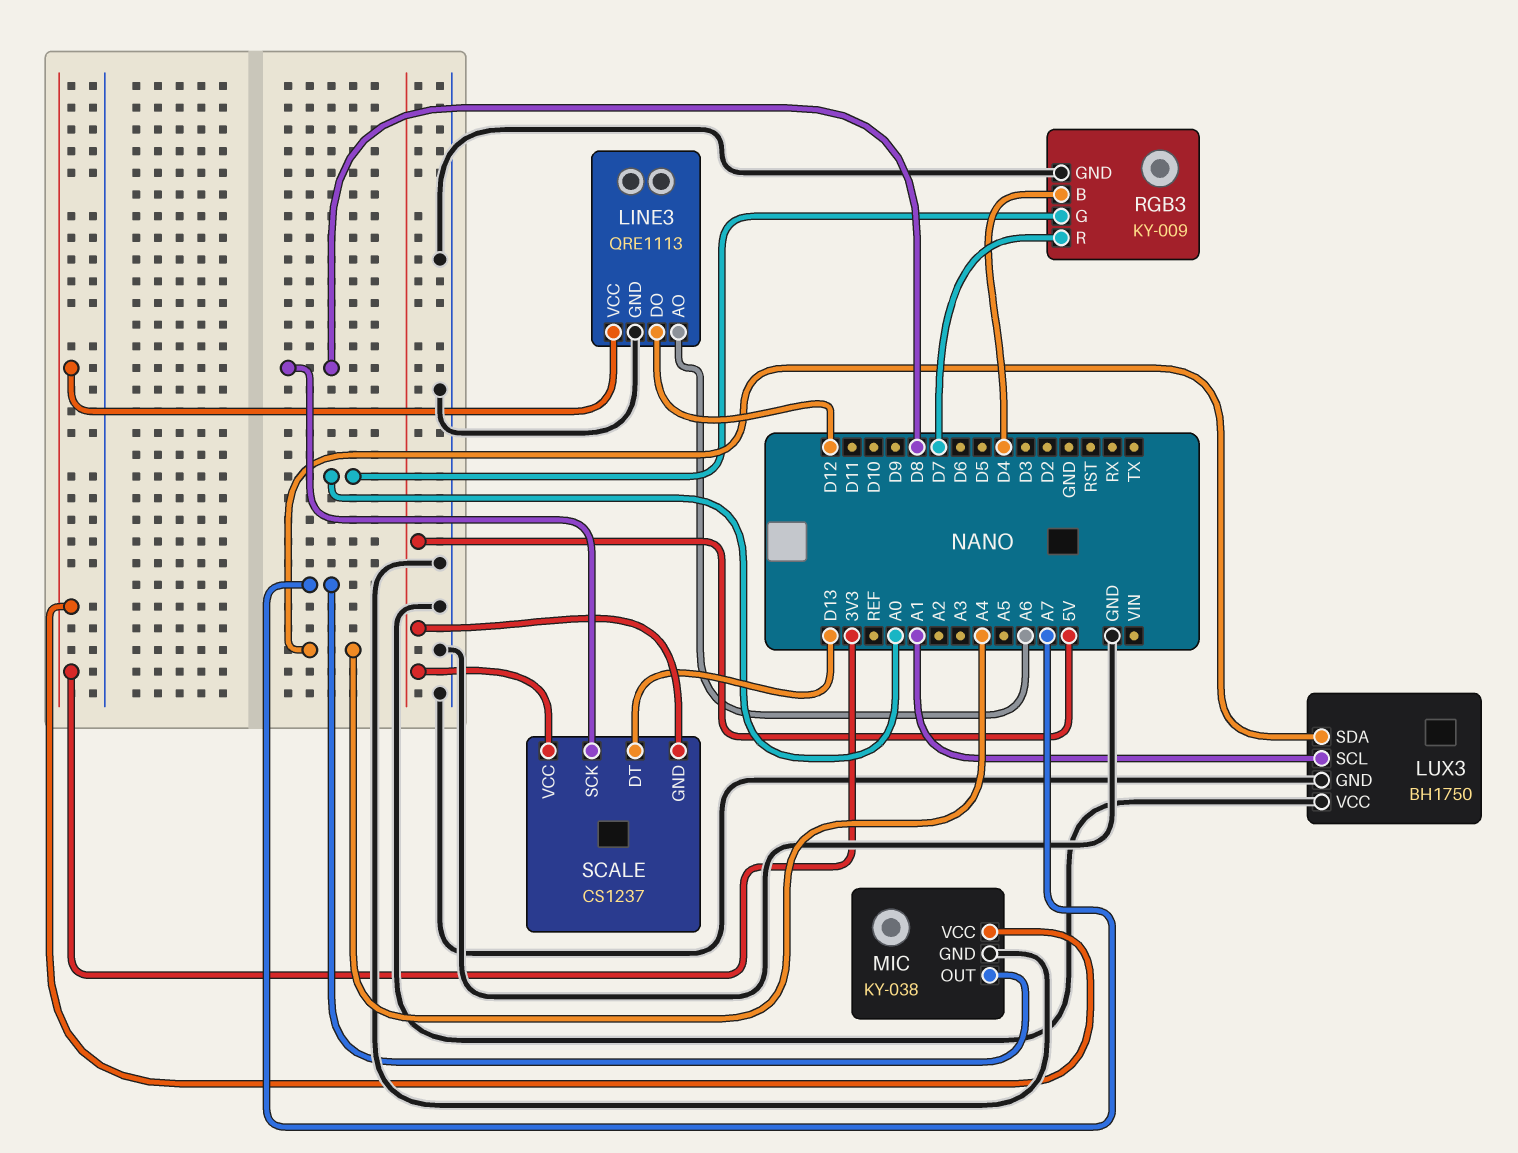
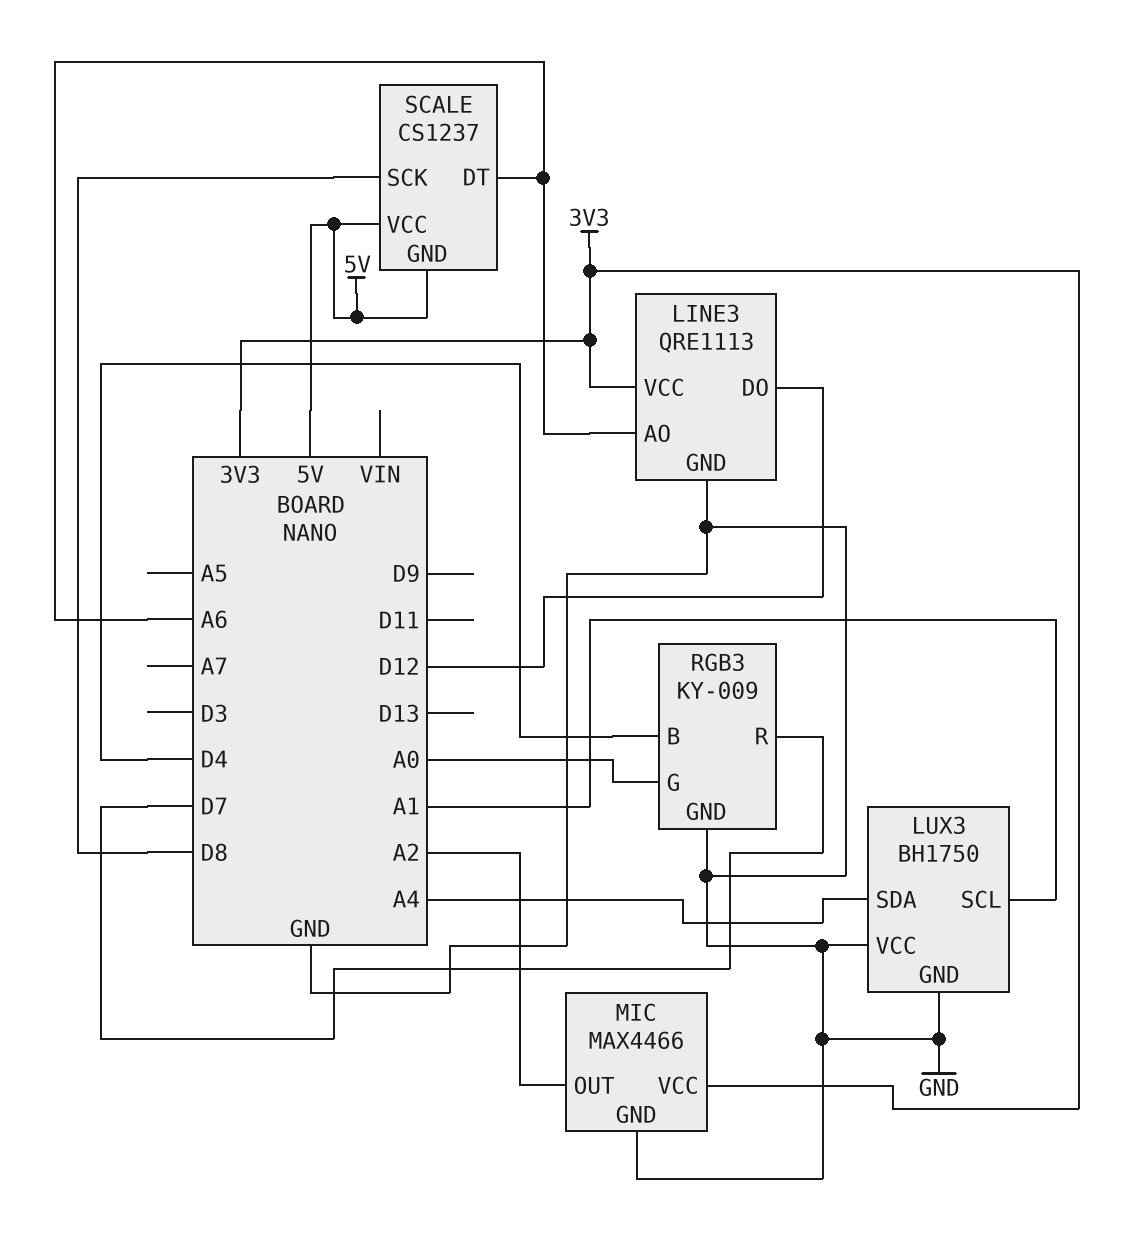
MIC: KY-038 -> MAX4466
MIC pin OUT: A7 -> A2
SCALE pin DT: D13 -> A6

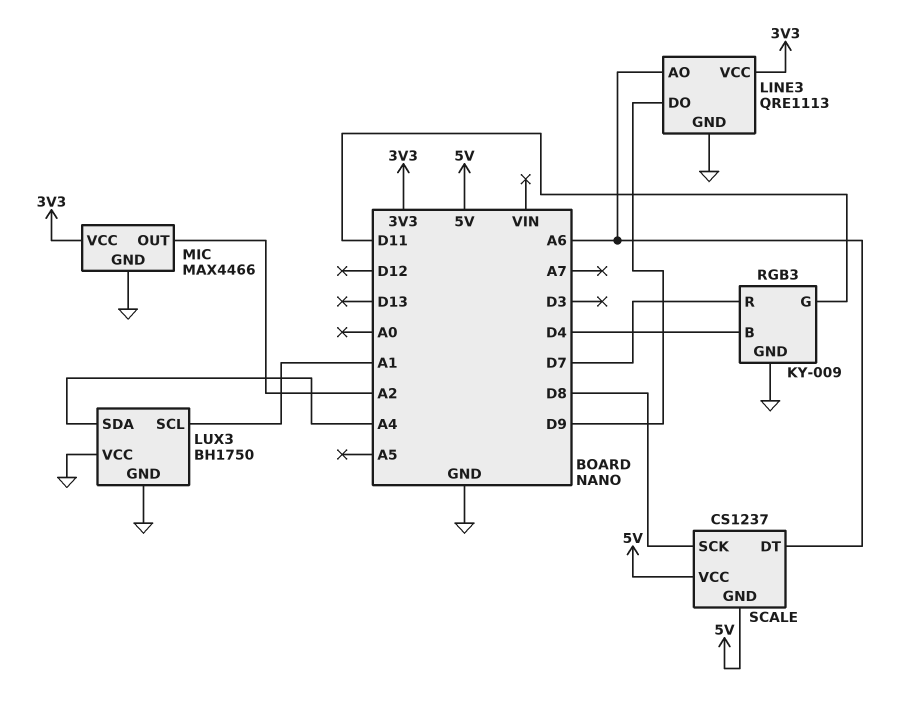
LINE3 pin DO: D12 -> D9
RGB3 pin G: A0 -> D11

